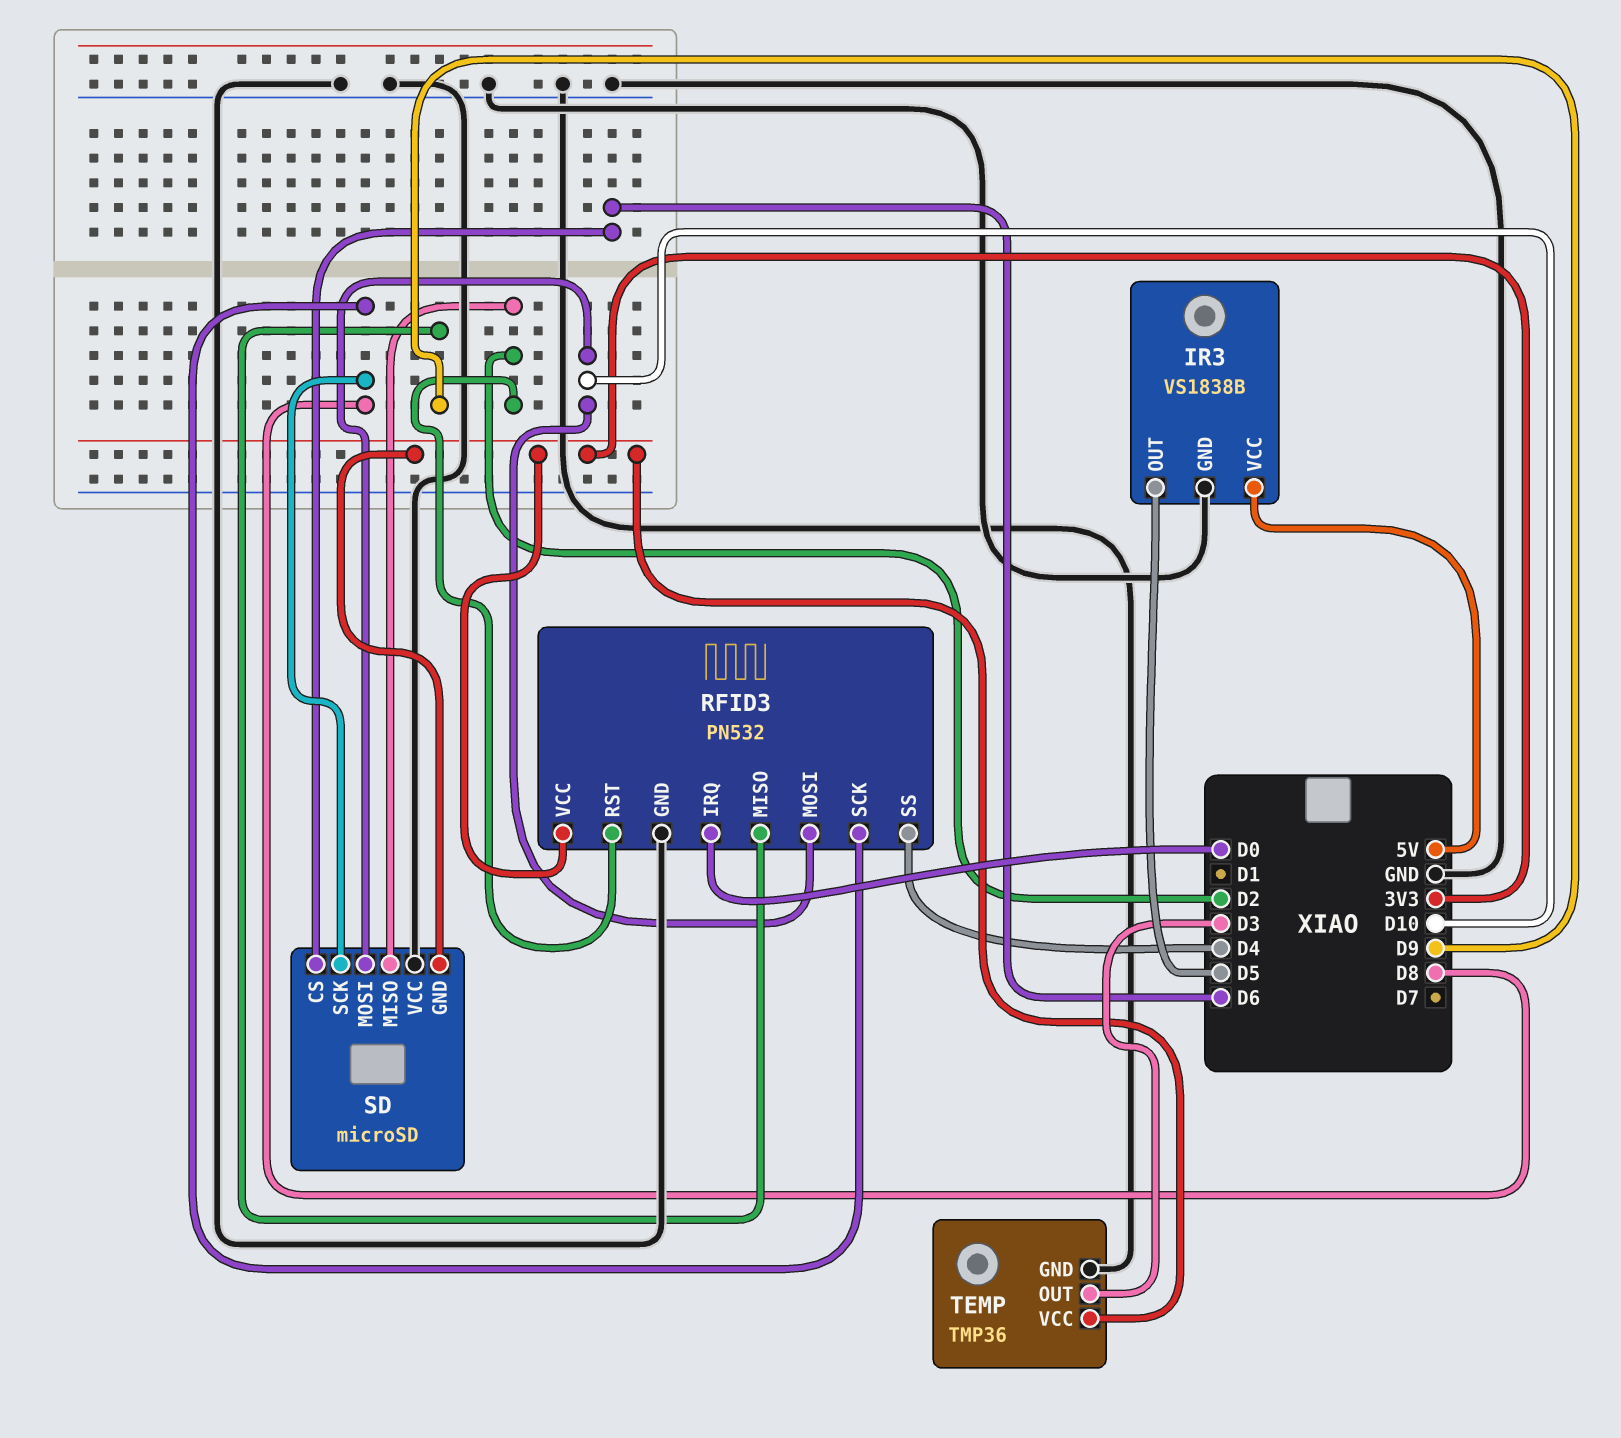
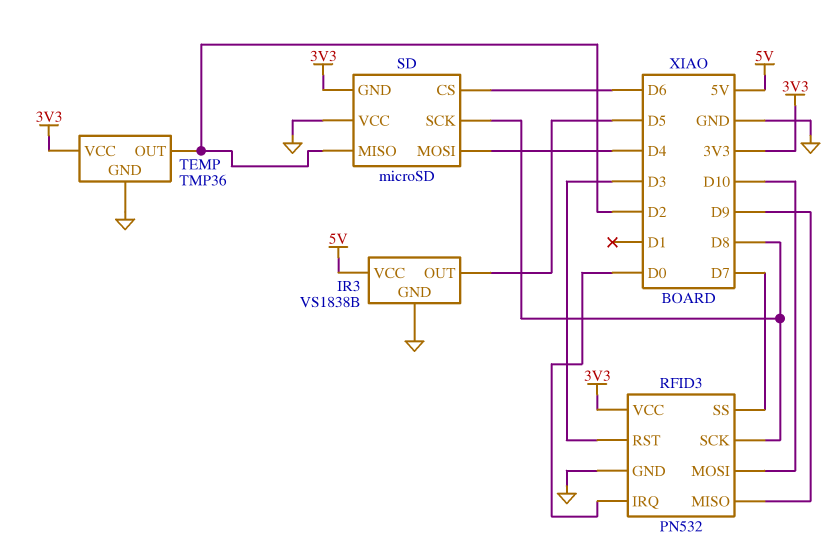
RFID3 pin RST: D2 -> D3
RFID3 pin SS: D4 -> D7
SD pin MOSI: D10 -> D4
TEMP pin OUT: D3 -> D2

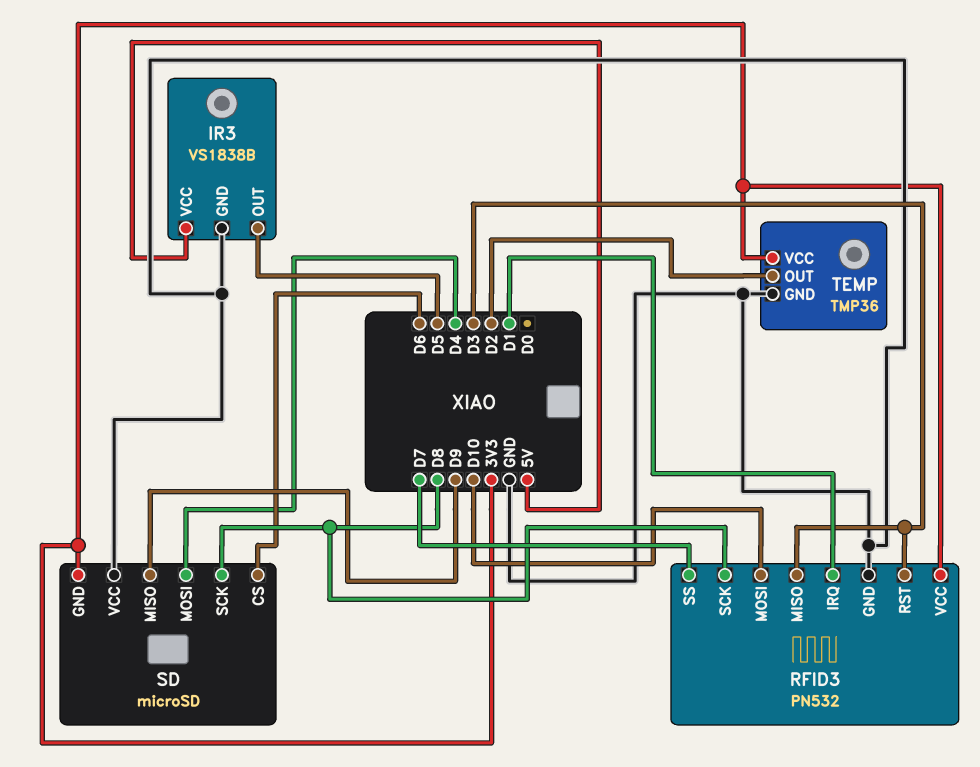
RFID3 pin IRQ: D0 -> D1
RFID3 pin MISO: D9 -> D3
SD pin MISO: D2 -> D9

